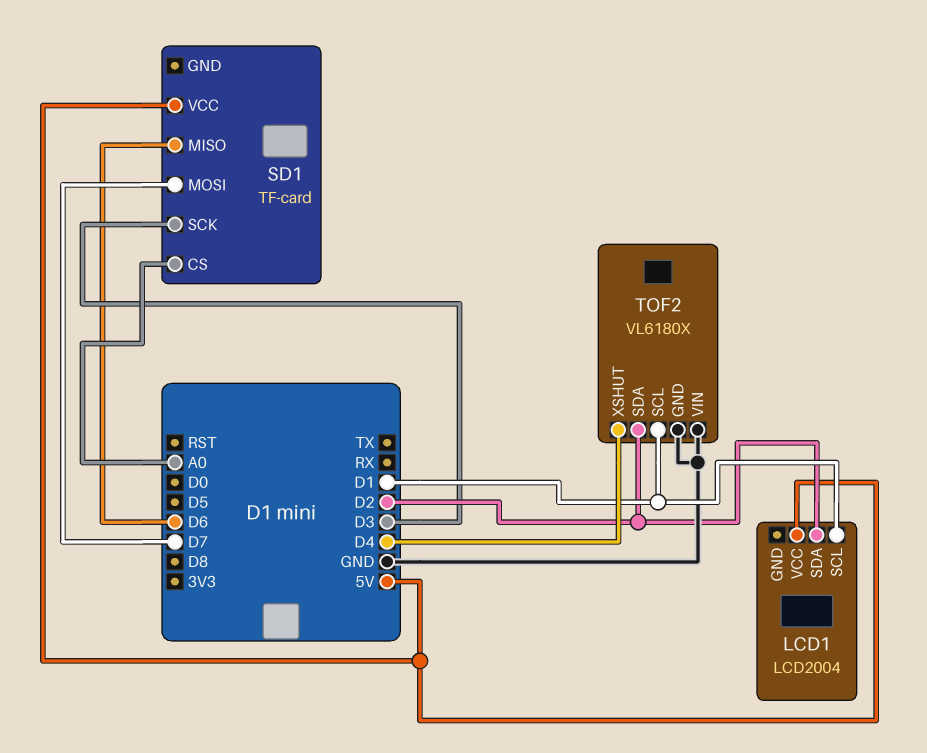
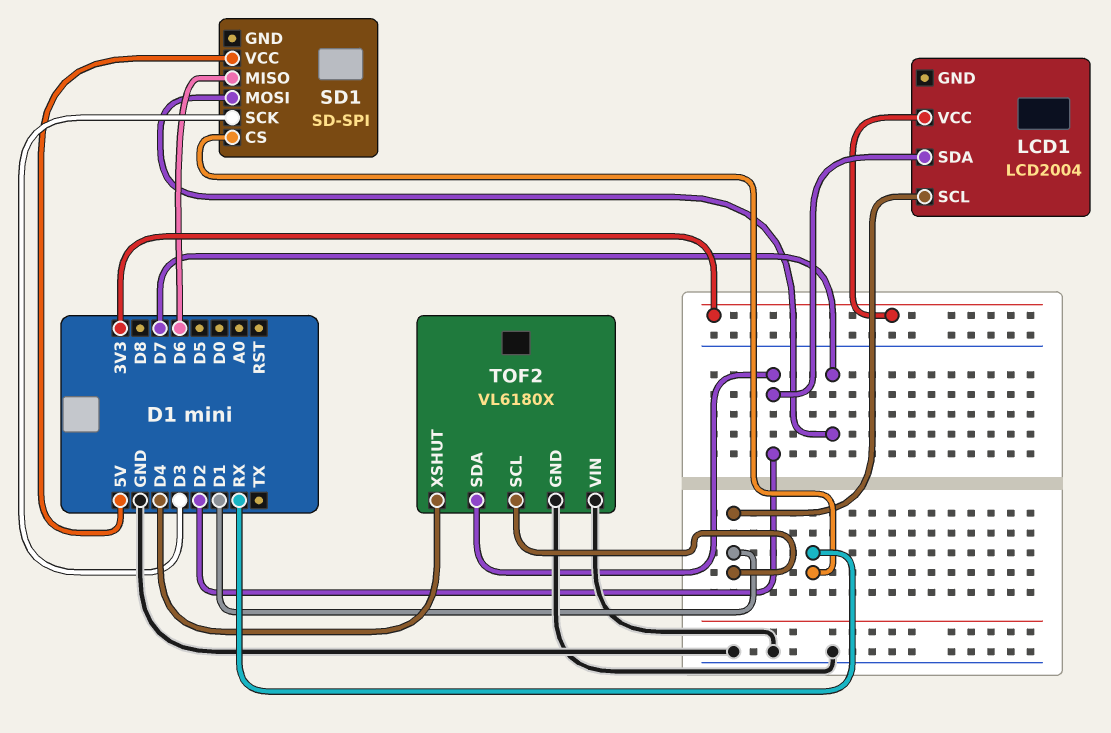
LCD1 pin VCC: 5V -> 3V3
SD1: TF-card -> SD-SPI
SD1 pin CS: A0 -> RX

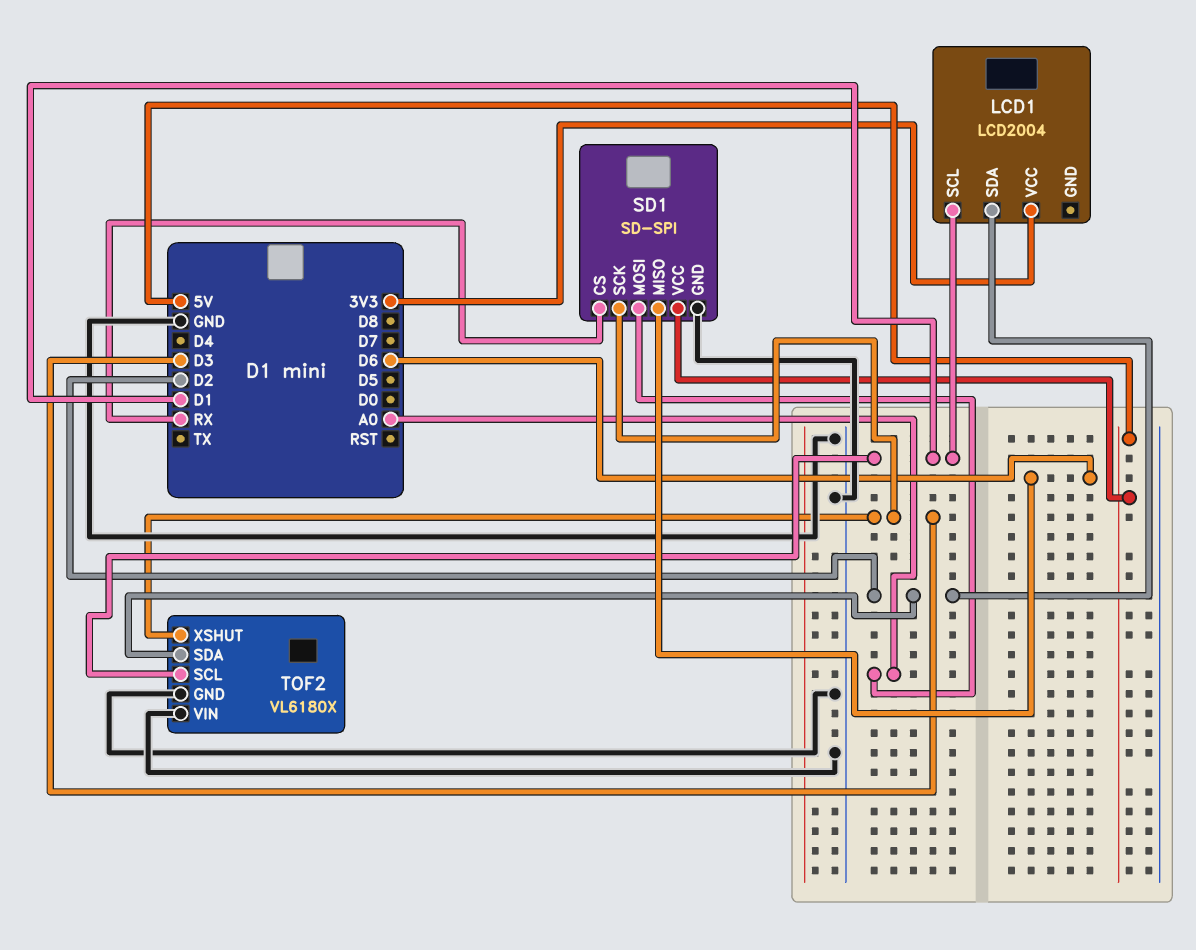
SD1 pin GND: none -> GND
SD1 pin MOSI: D7 -> A0
TOF2 pin XSHUT: D4 -> D3

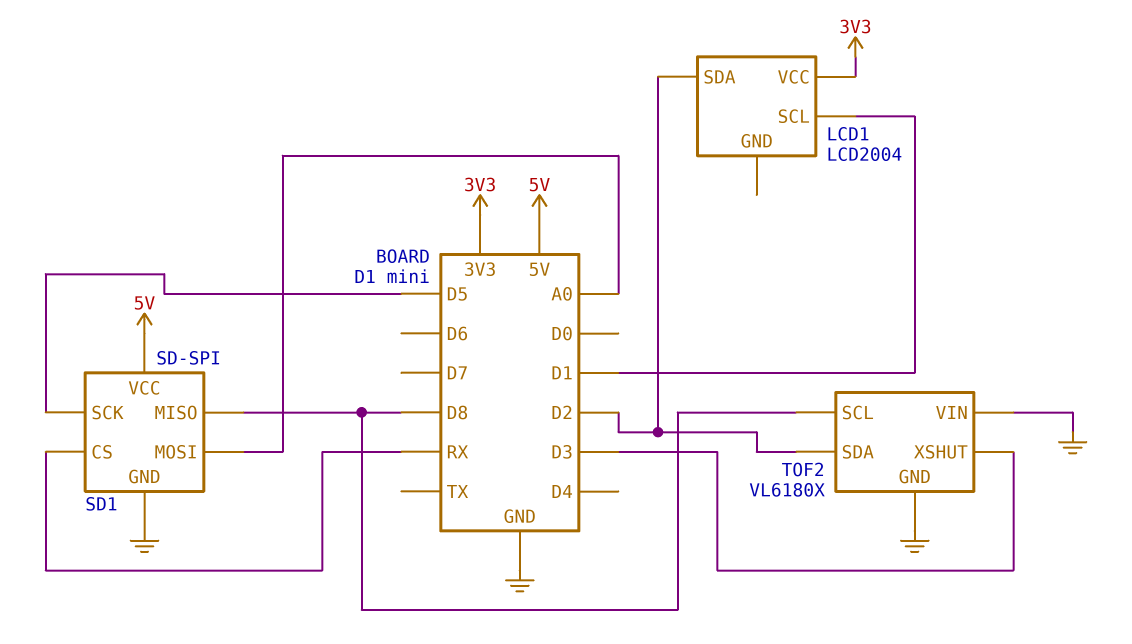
SD1 pin MISO: D6 -> D8
SD1 pin SCK: D3 -> D5
TOF2 pin SCL: D1 -> D8

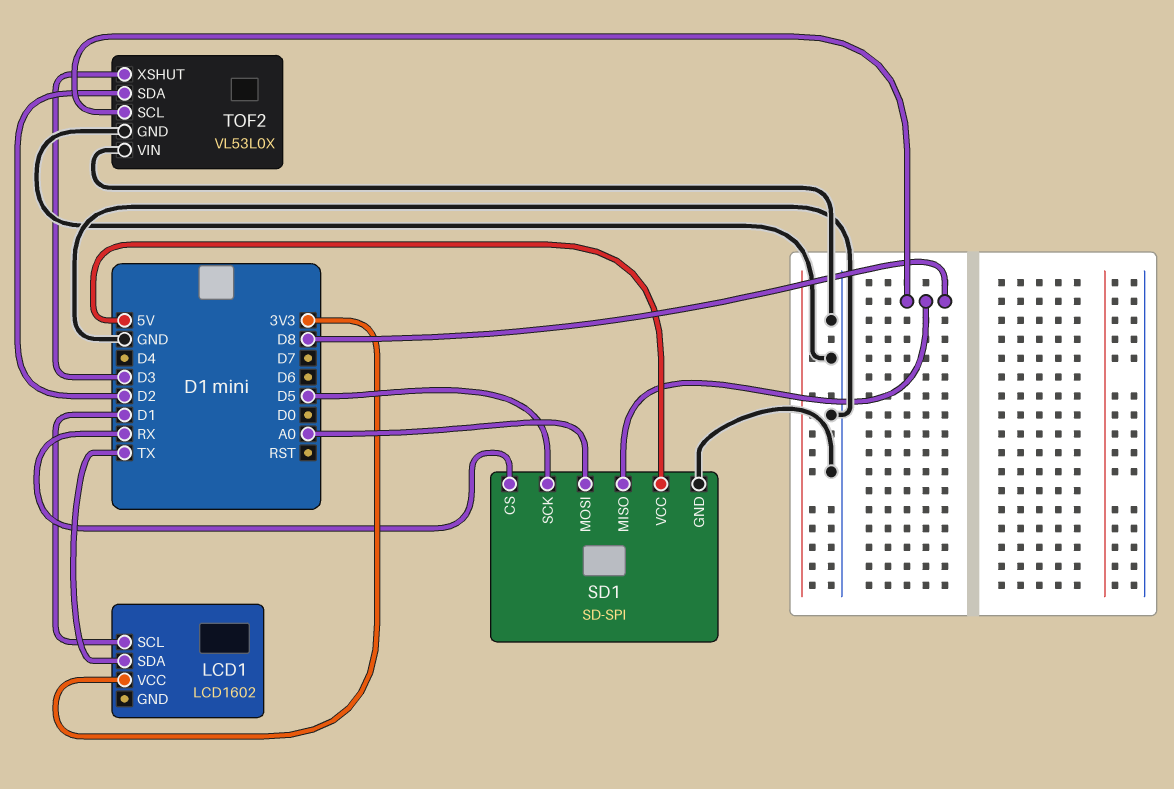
LCD1: LCD2004 -> LCD1602
LCD1 pin SDA: D2 -> TX
TOF2: VL6180X -> VL53L0X

